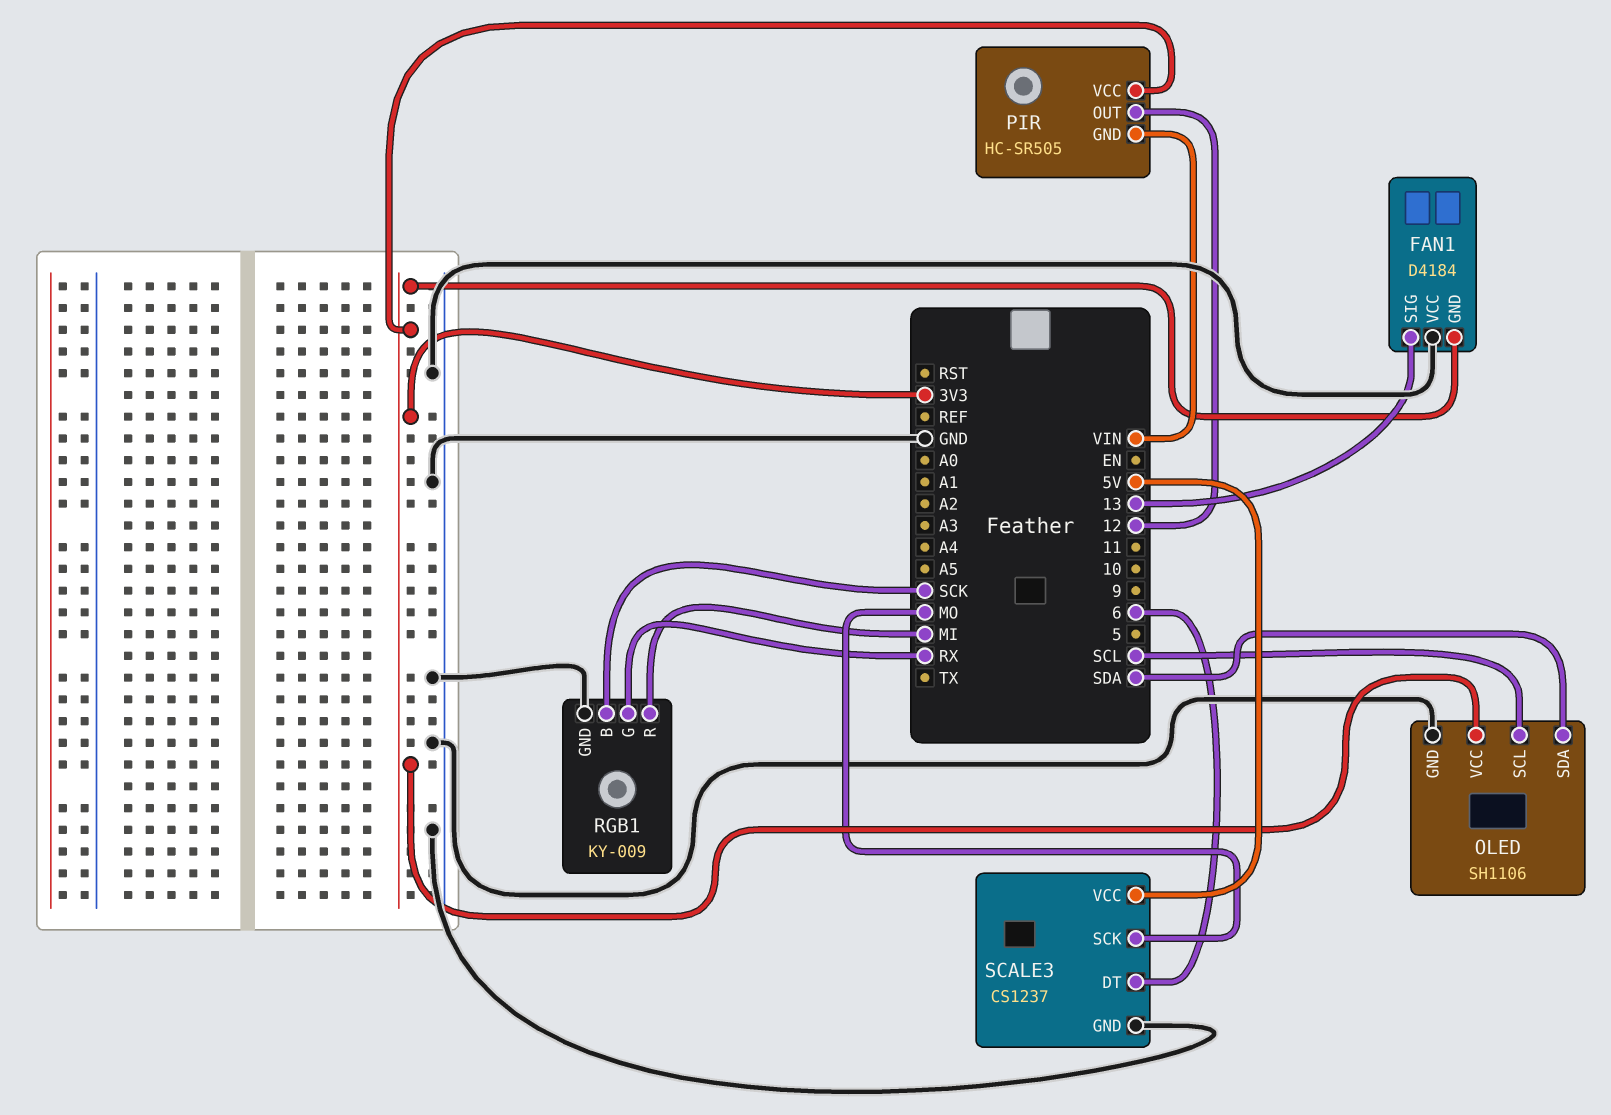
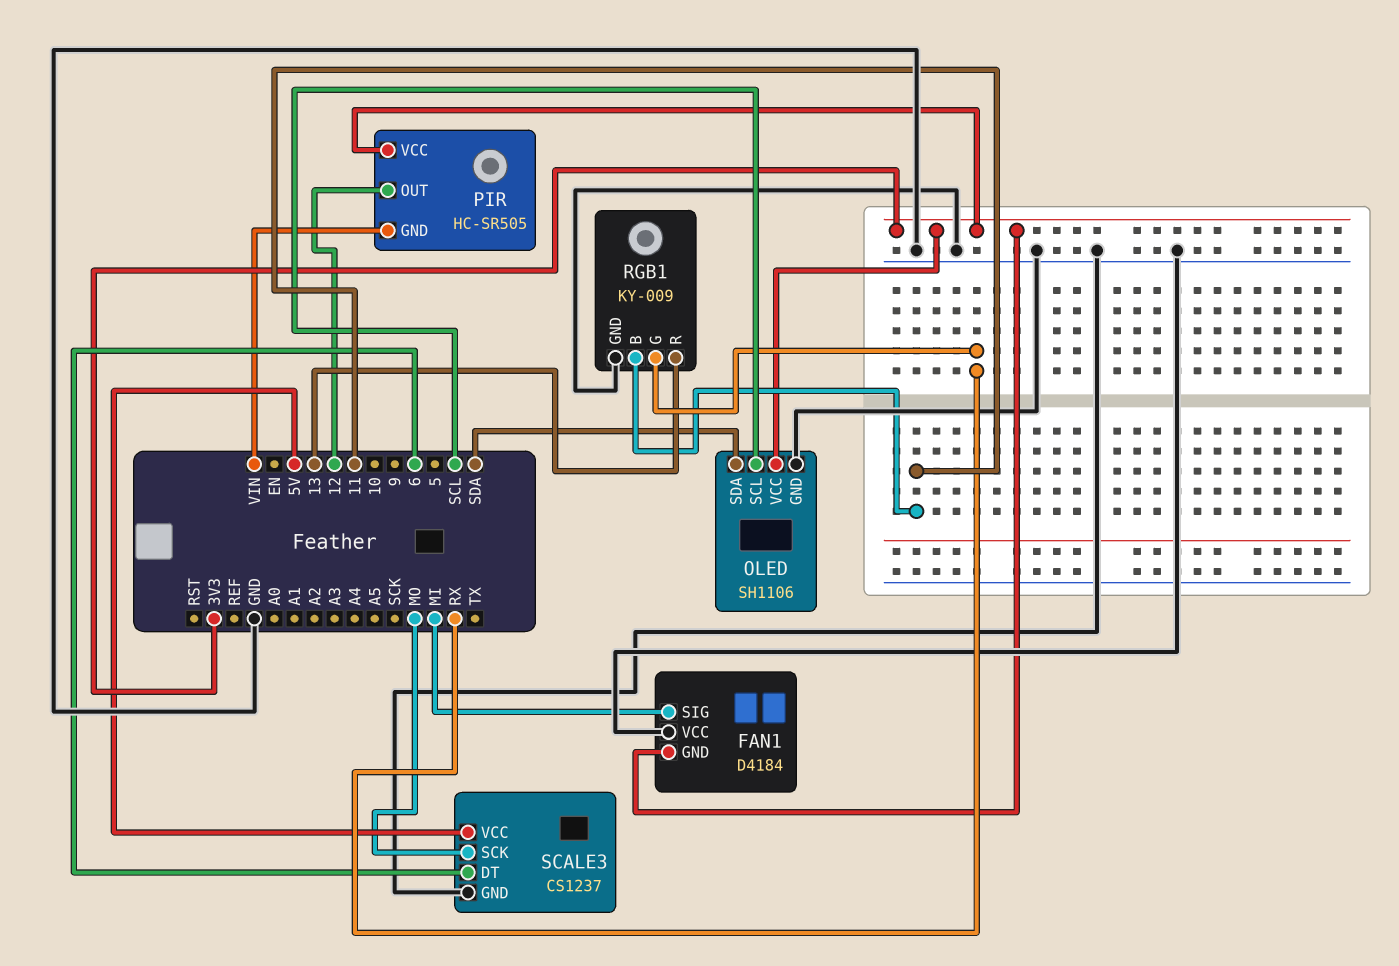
FAN1 pin SIG: 13 -> MI
RGB1 pin B: SCK -> 11
RGB1 pin R: MI -> 13

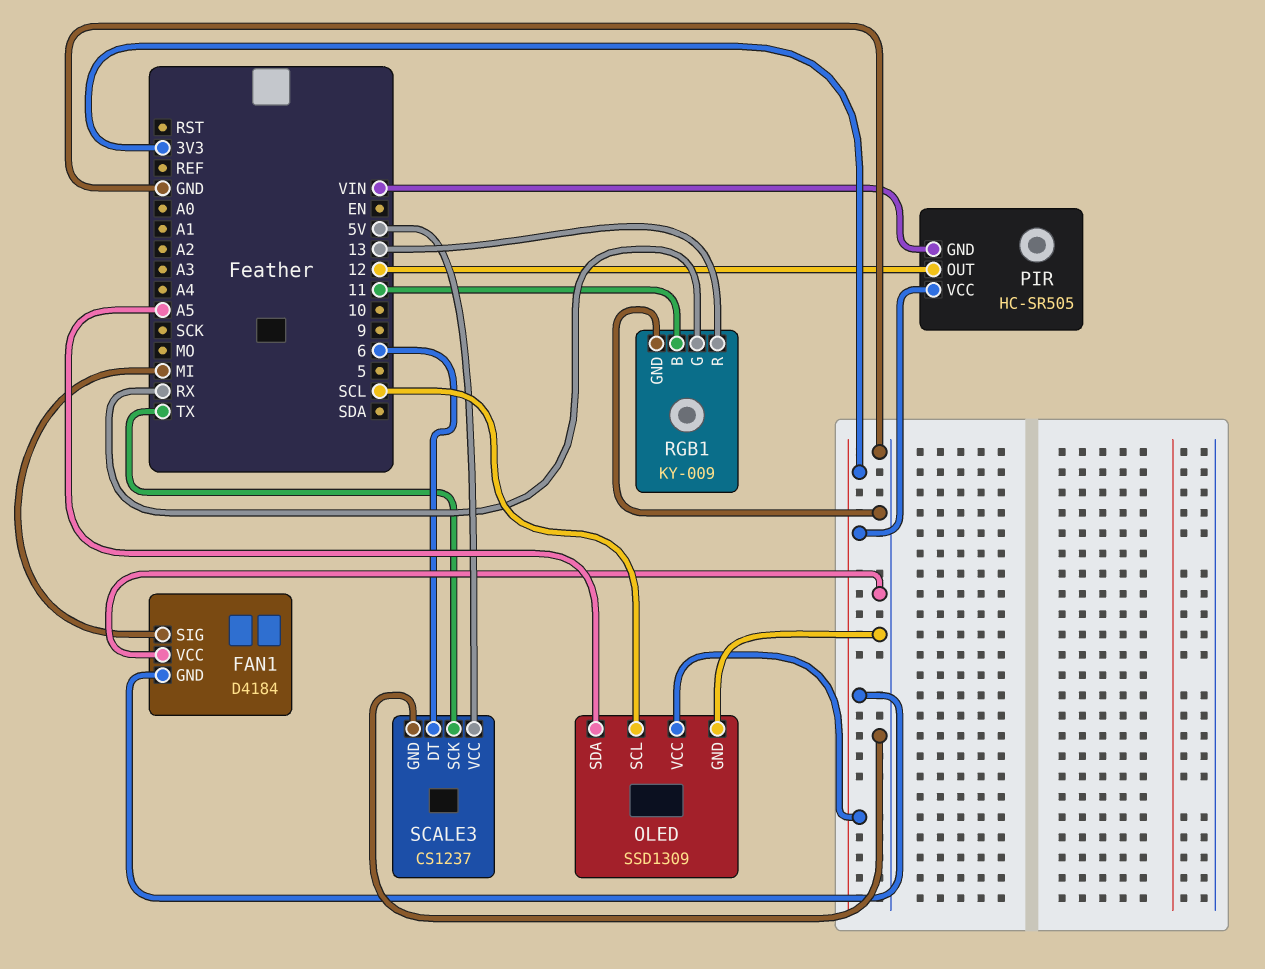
OLED: SH1106 -> SSD1309
OLED pin SDA: SDA -> A5
SCALE3 pin SCK: MO -> TX

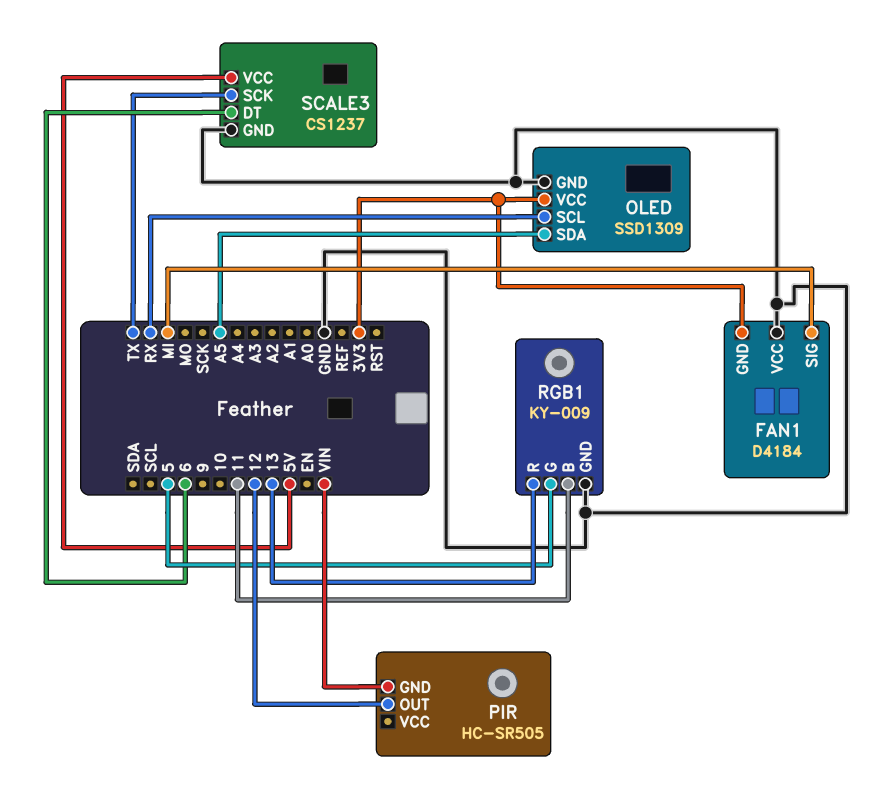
OLED pin SCL: SCL -> RX
PIR pin VCC: 3V3 -> none
RGB1 pin G: RX -> 5

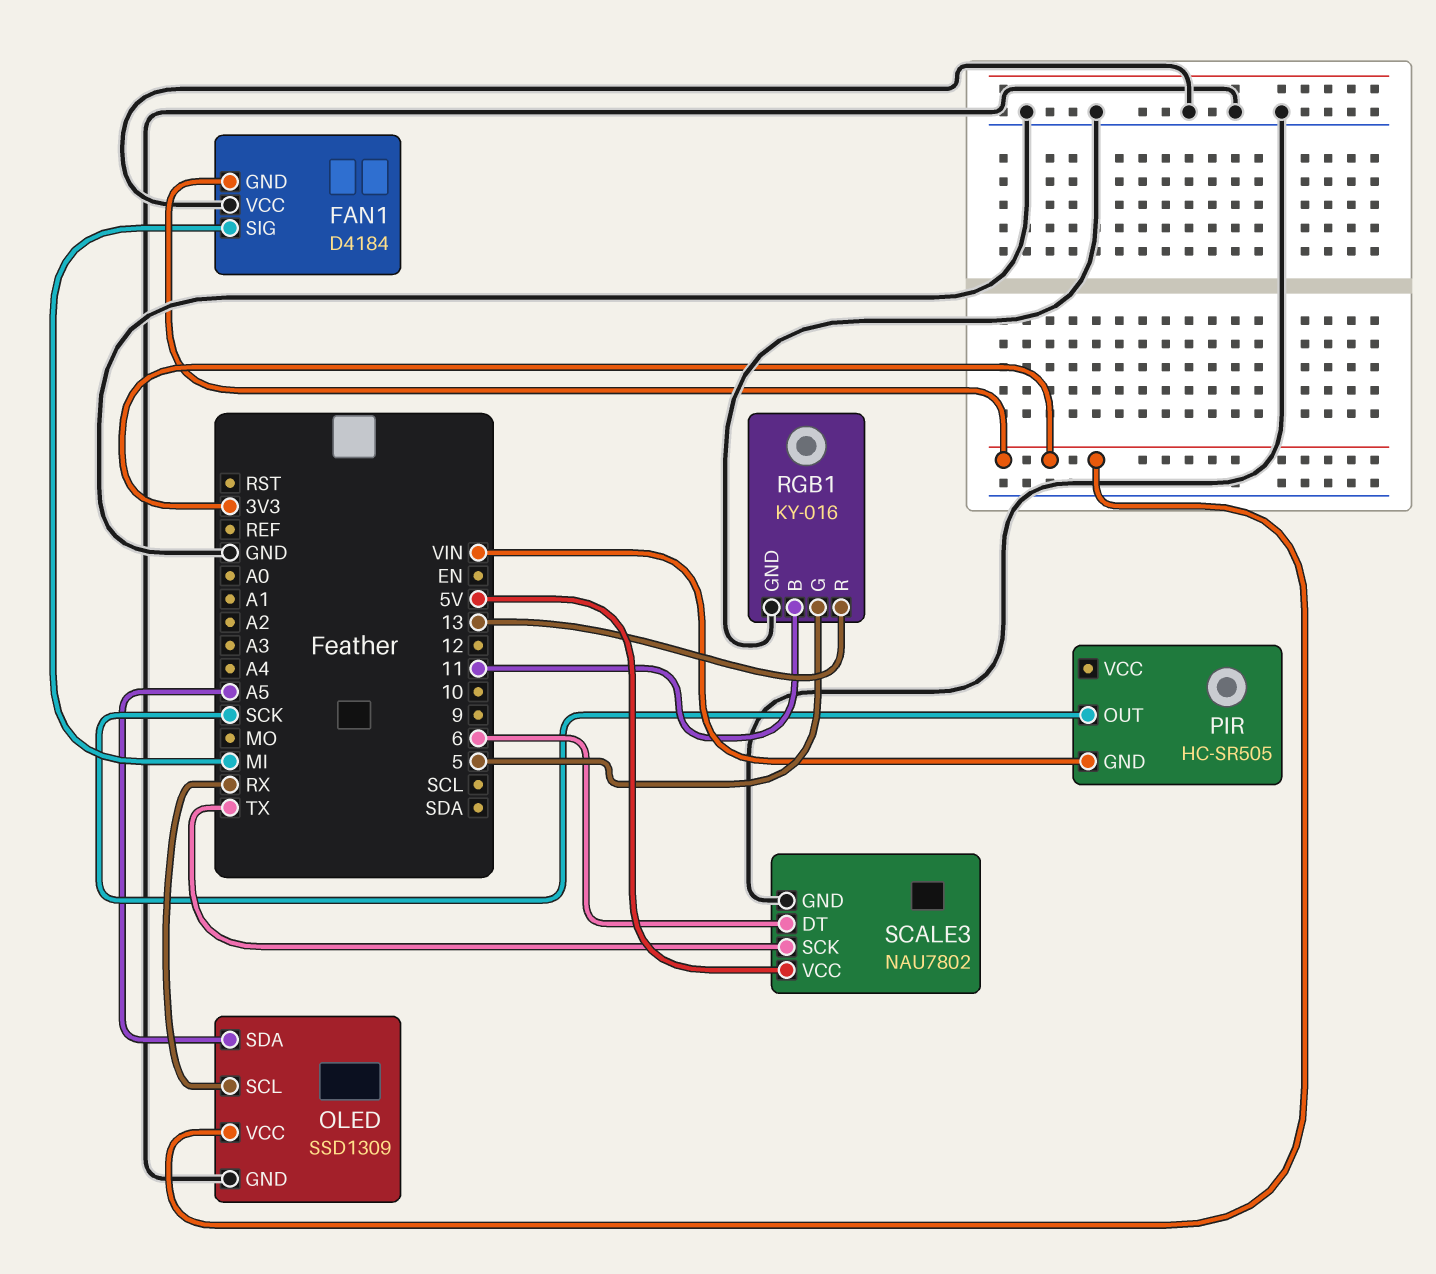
PIR pin OUT: 12 -> SCK
RGB1: KY-009 -> KY-016
SCALE3: CS1237 -> NAU7802

